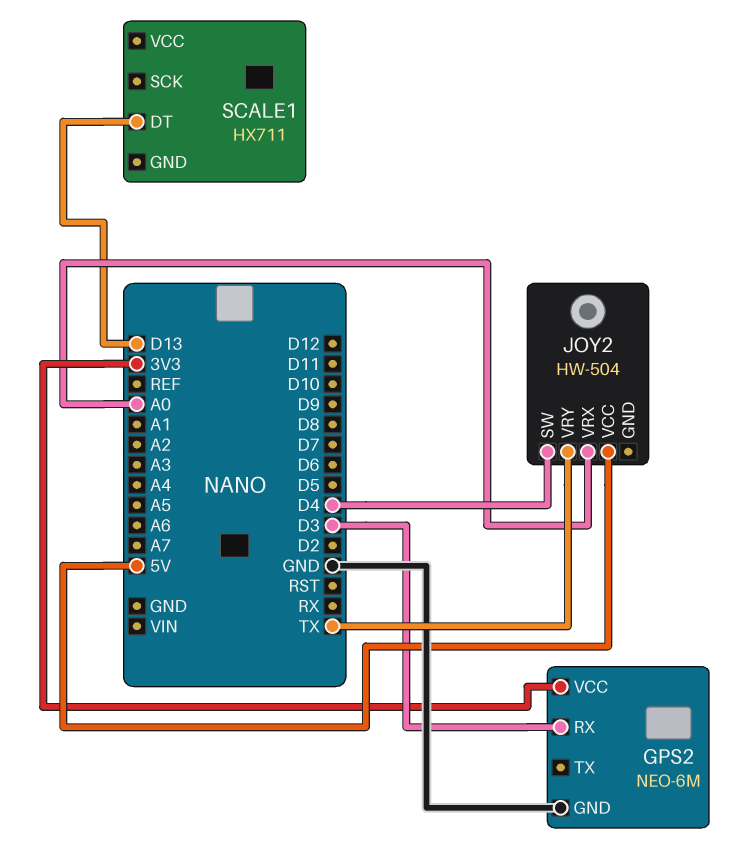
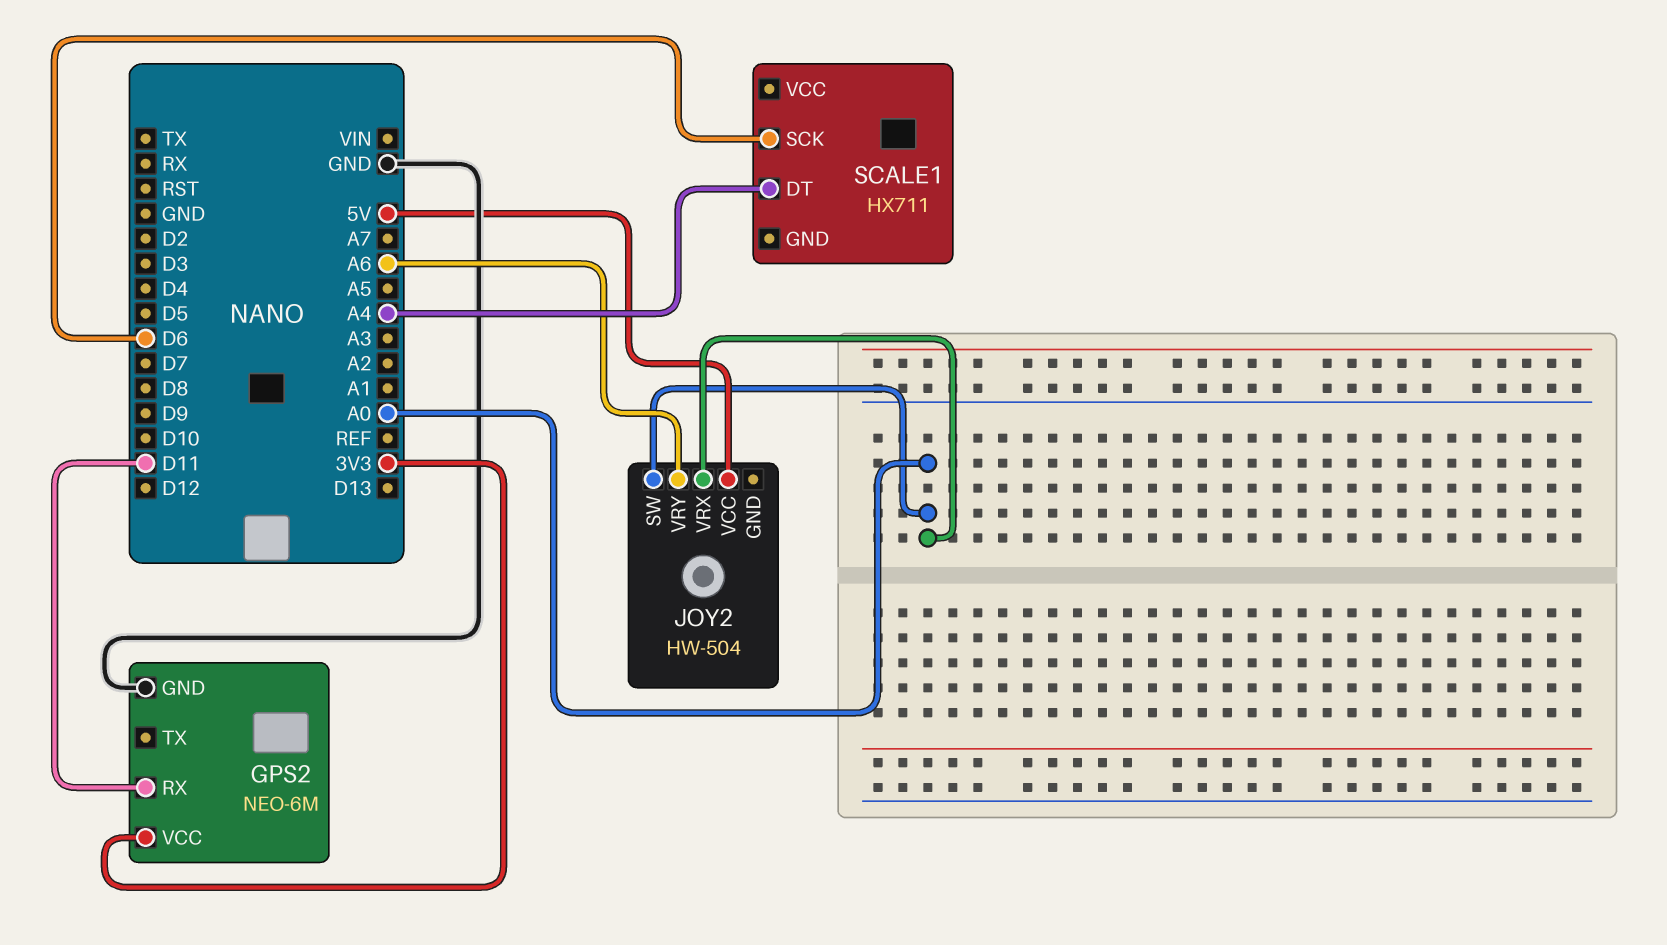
GPS2 pin RX: D3 -> D11
JOY2 pin SW: D4 -> A0
JOY2 pin VRY: TX -> A6
SCALE1 pin DT: D13 -> A4
SCALE1 pin SCK: none -> D6

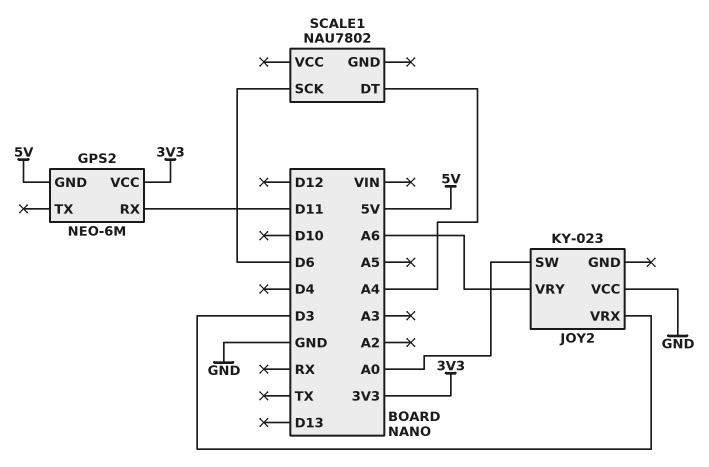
GPS2 pin GND: GND -> 5V
JOY2: HW-504 -> KY-023
JOY2 pin VCC: 5V -> GND
JOY2 pin VRX: A0 -> D3
SCALE1: HX711 -> NAU7802

